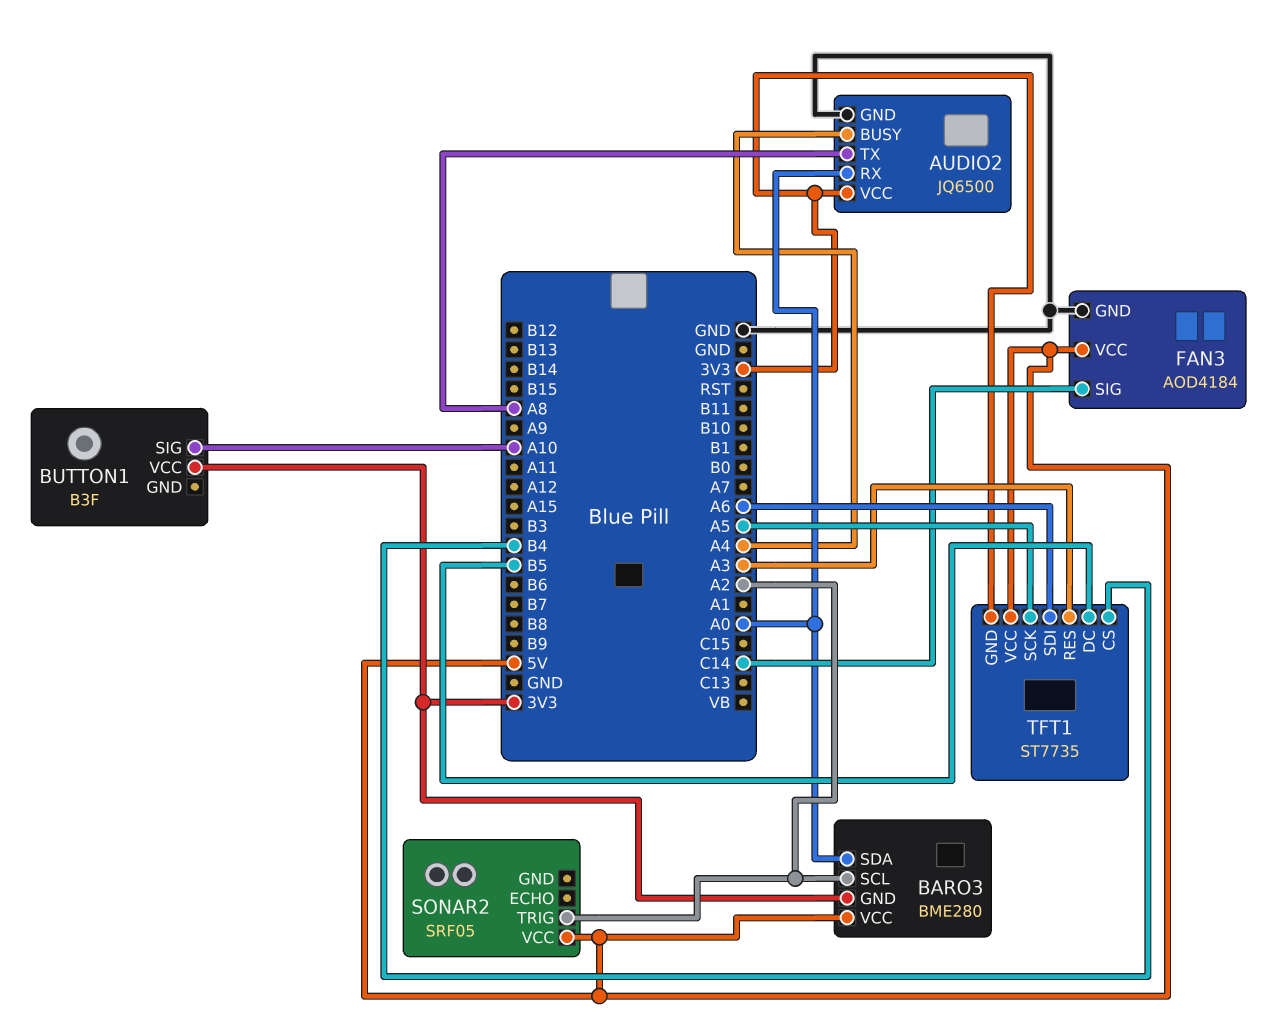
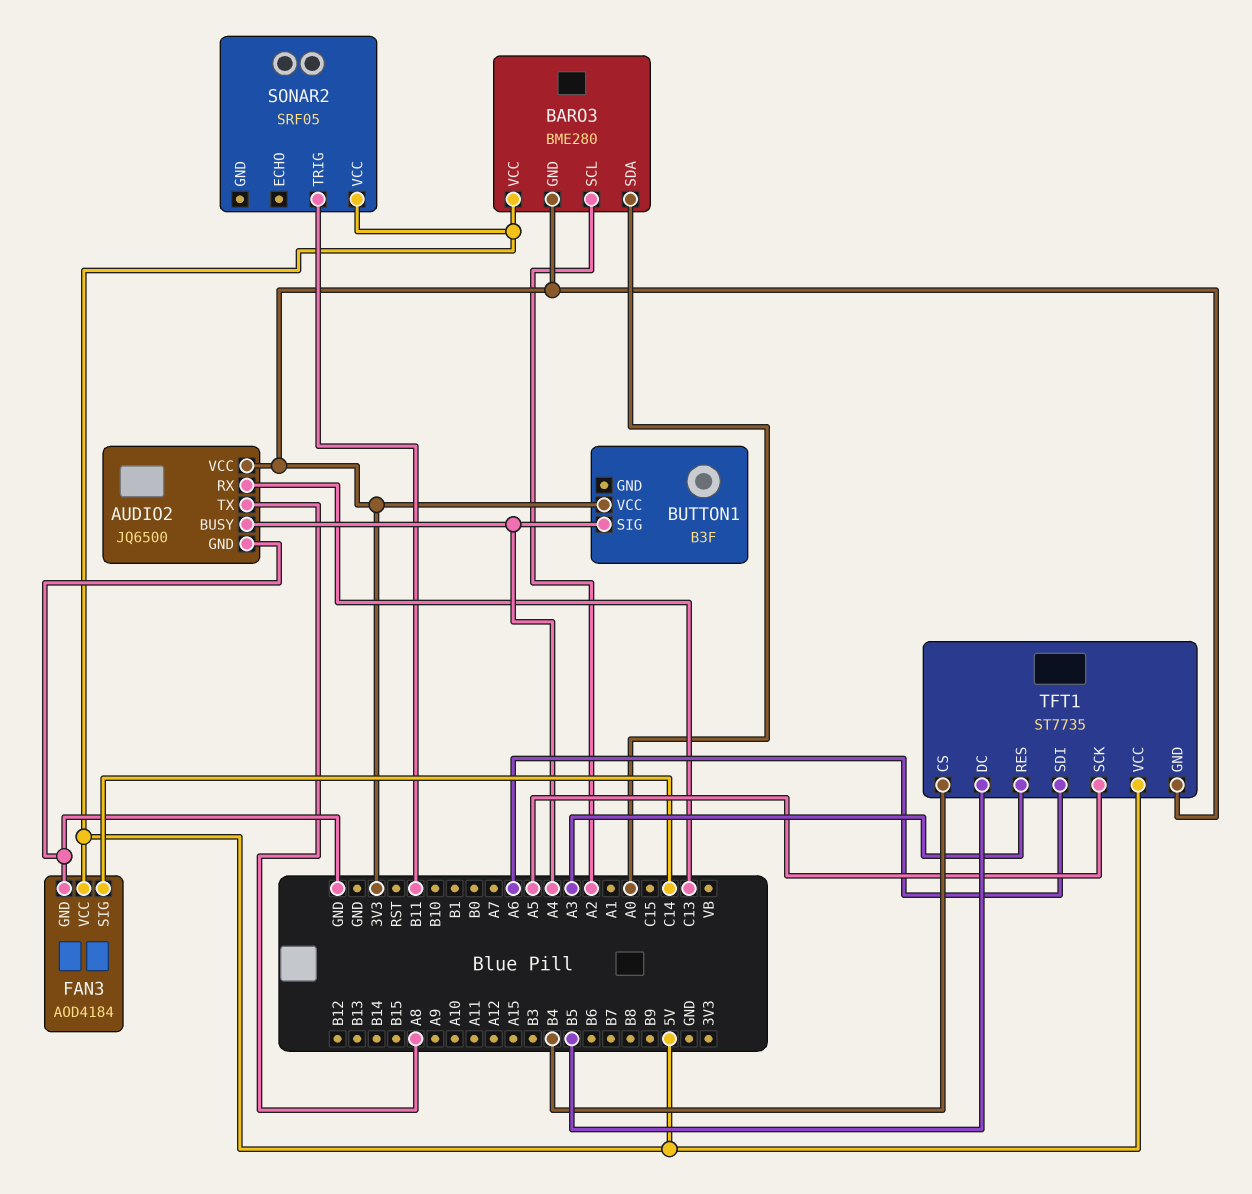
AUDIO2 pin RX: A0 -> C13
BUTTON1 pin SIG: A10 -> A4
SONAR2 pin TRIG: A2 -> B11

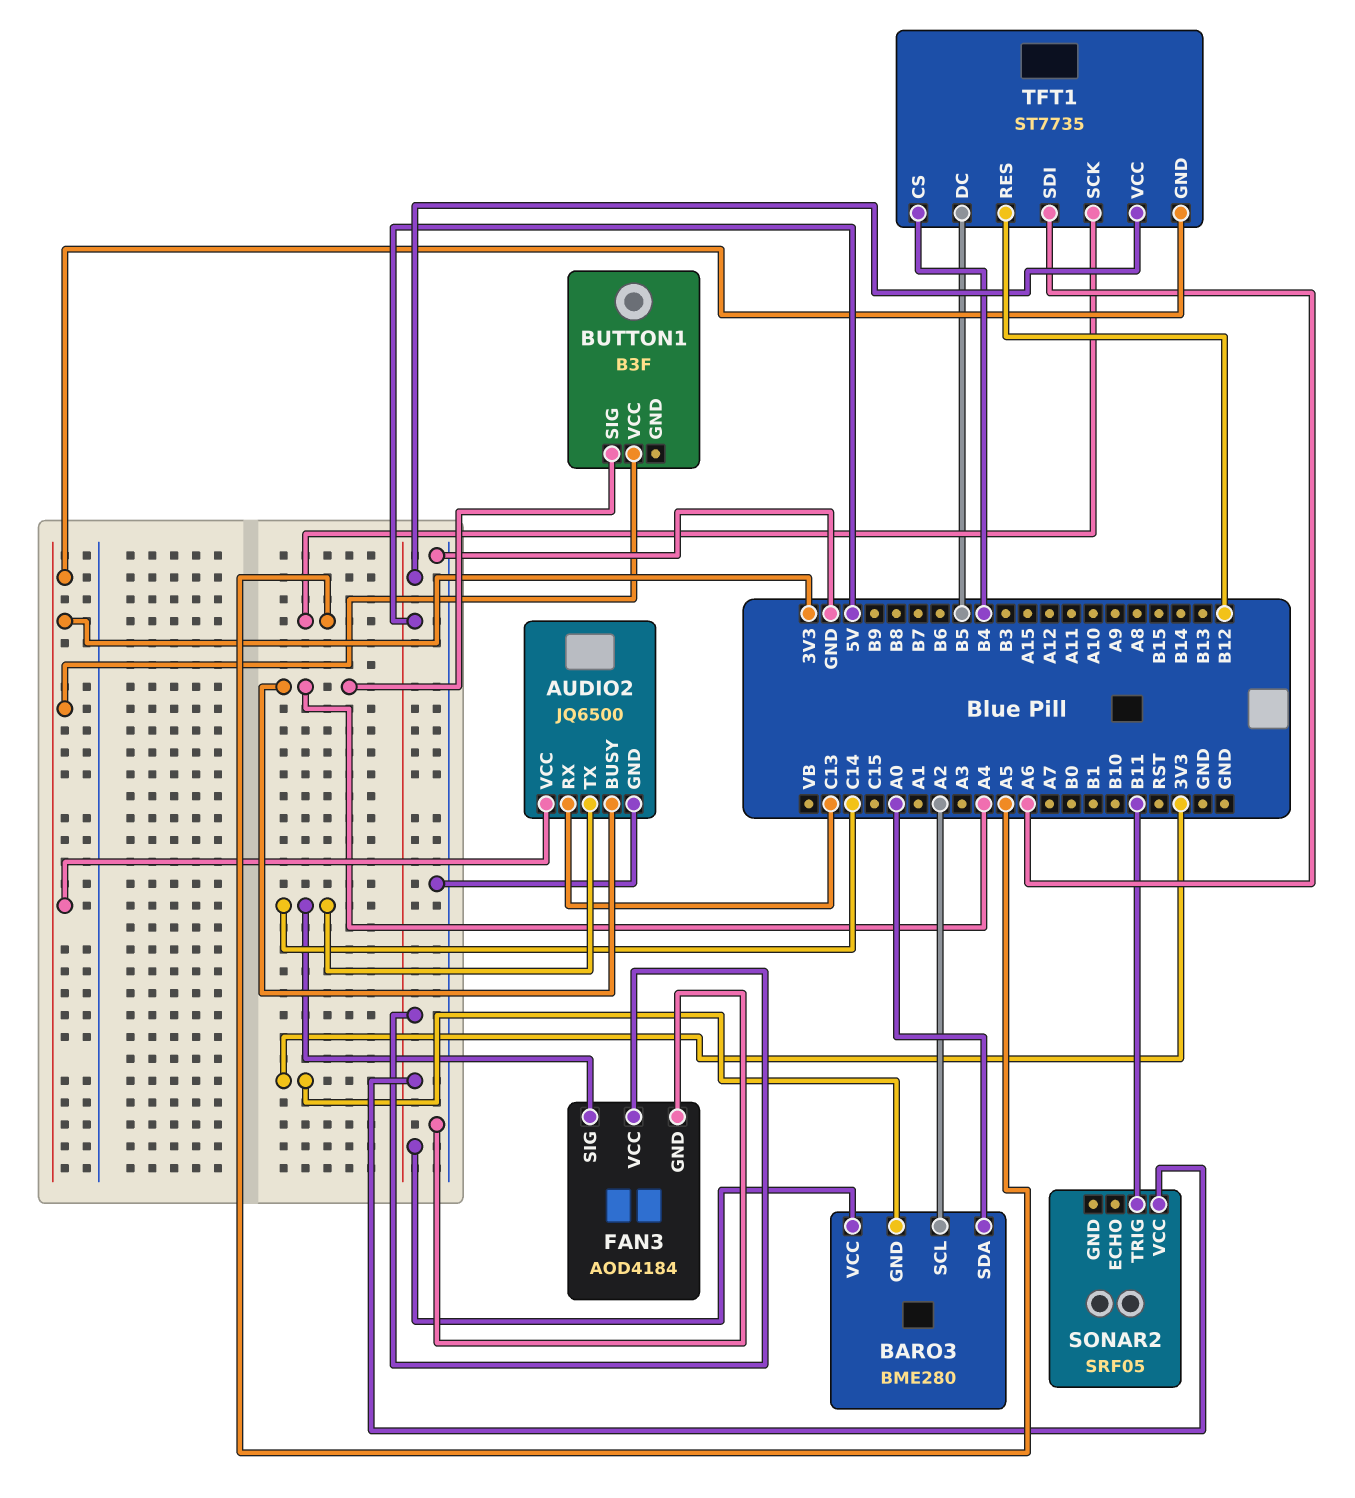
AUDIO2 pin TX: A8 -> C14
TFT1 pin RES: A3 -> B12

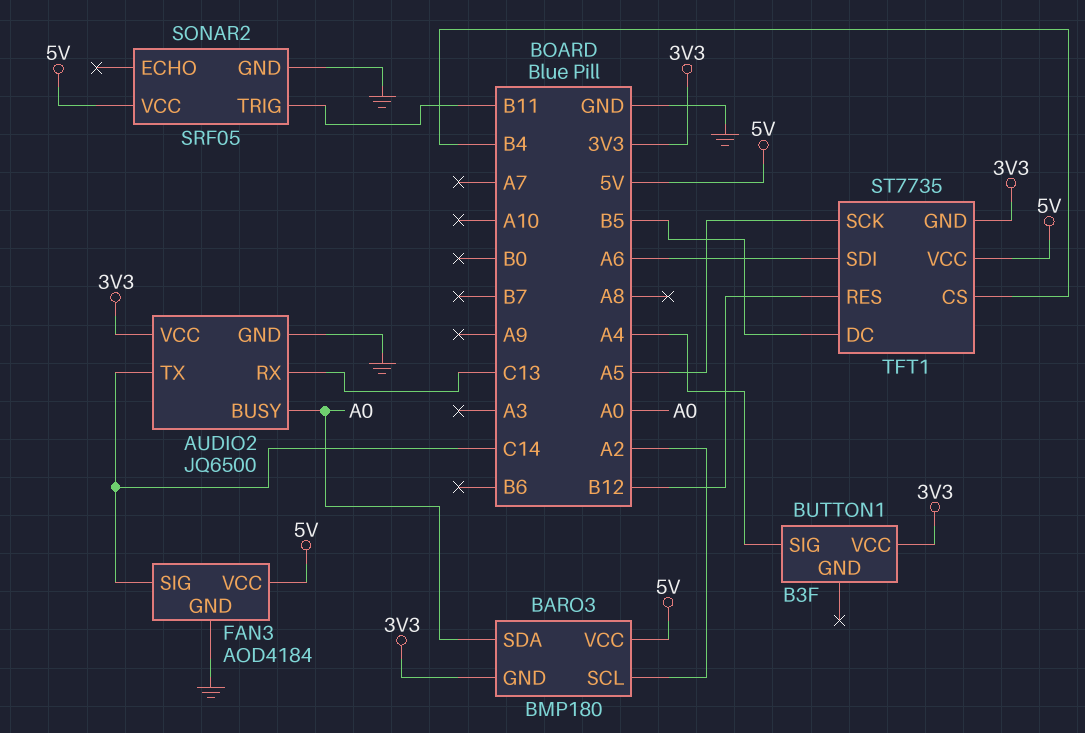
AUDIO2 pin BUSY: A4 -> A0
BARO3: BME280 -> BMP180
SONAR2 pin GND: none -> GND

